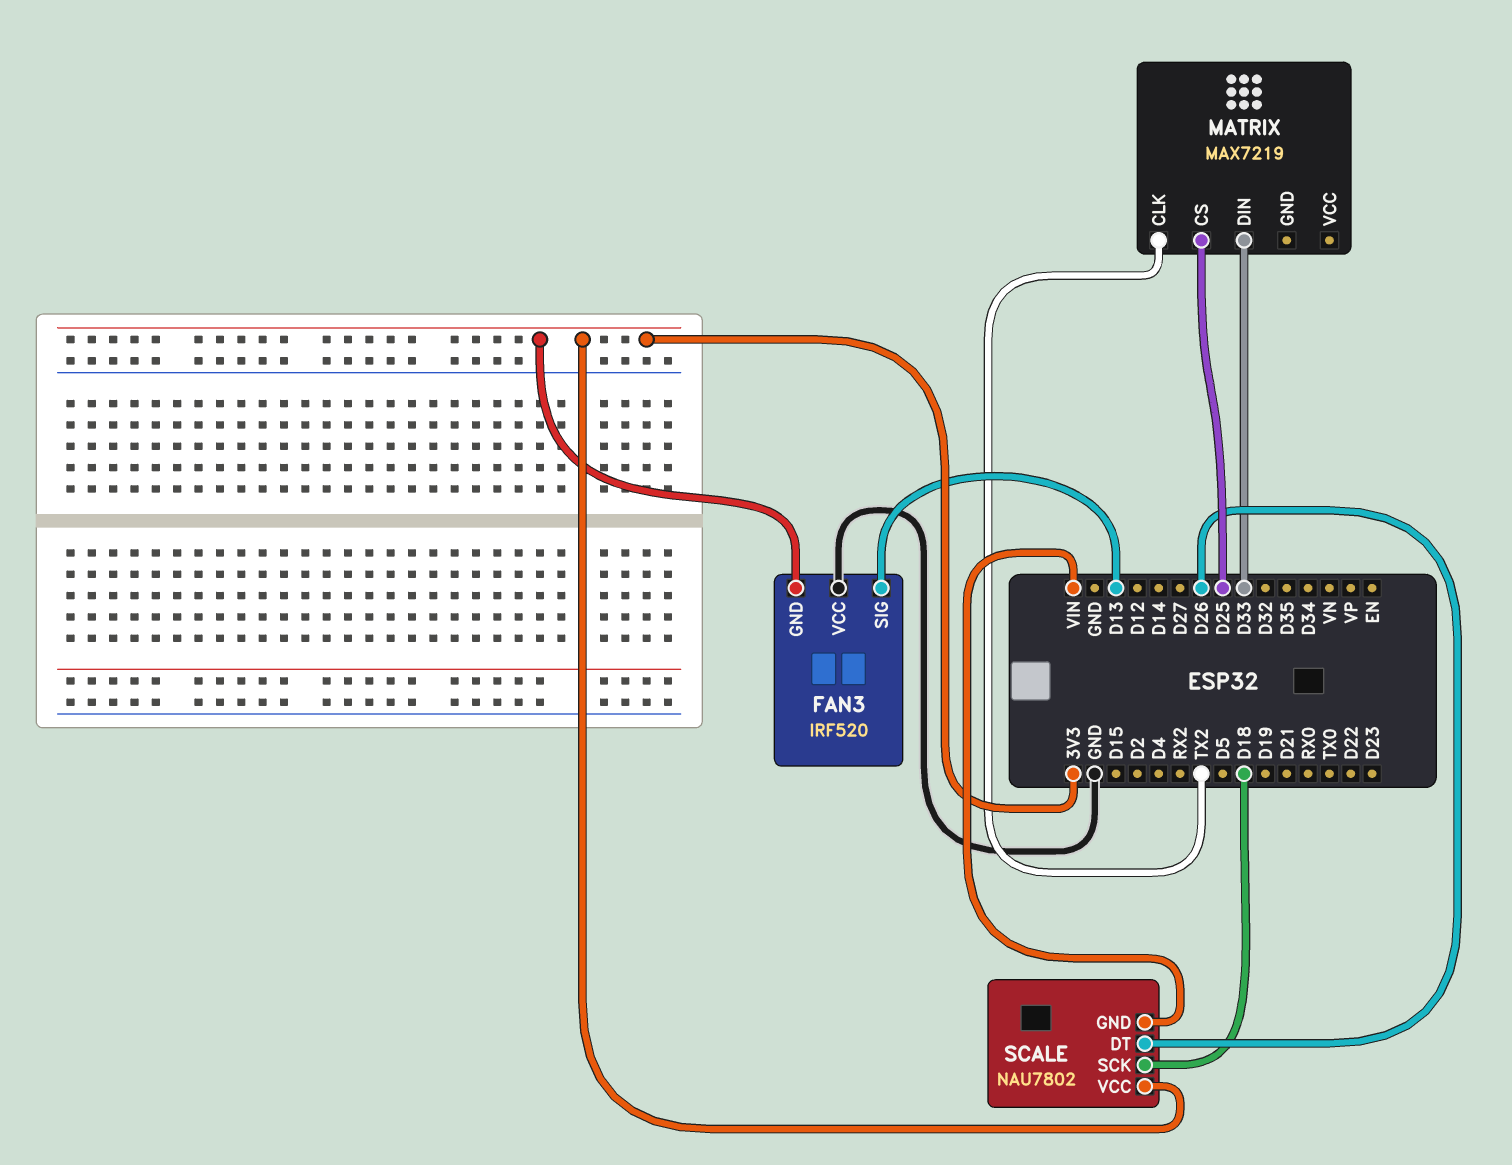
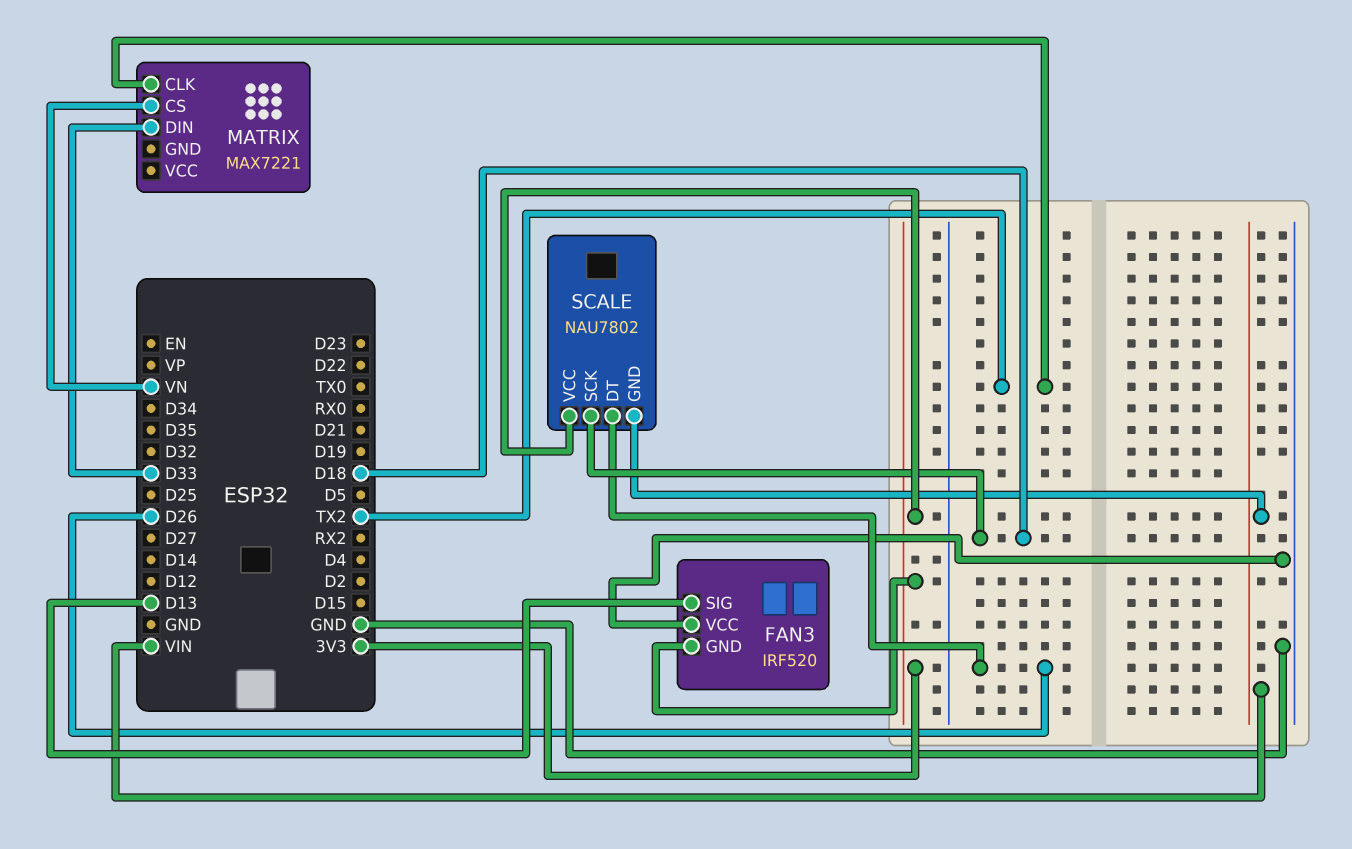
MATRIX: MAX7219 -> MAX7221
MATRIX pin CS: D25 -> VN

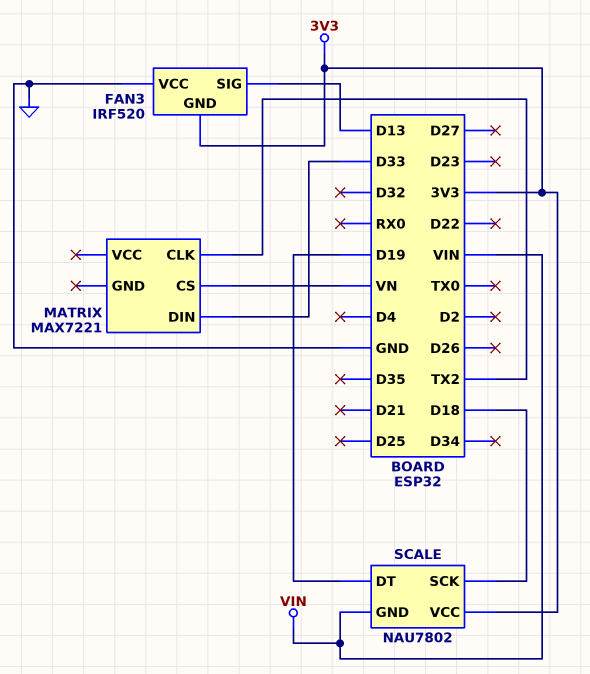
SCALE pin DT: D26 -> D19

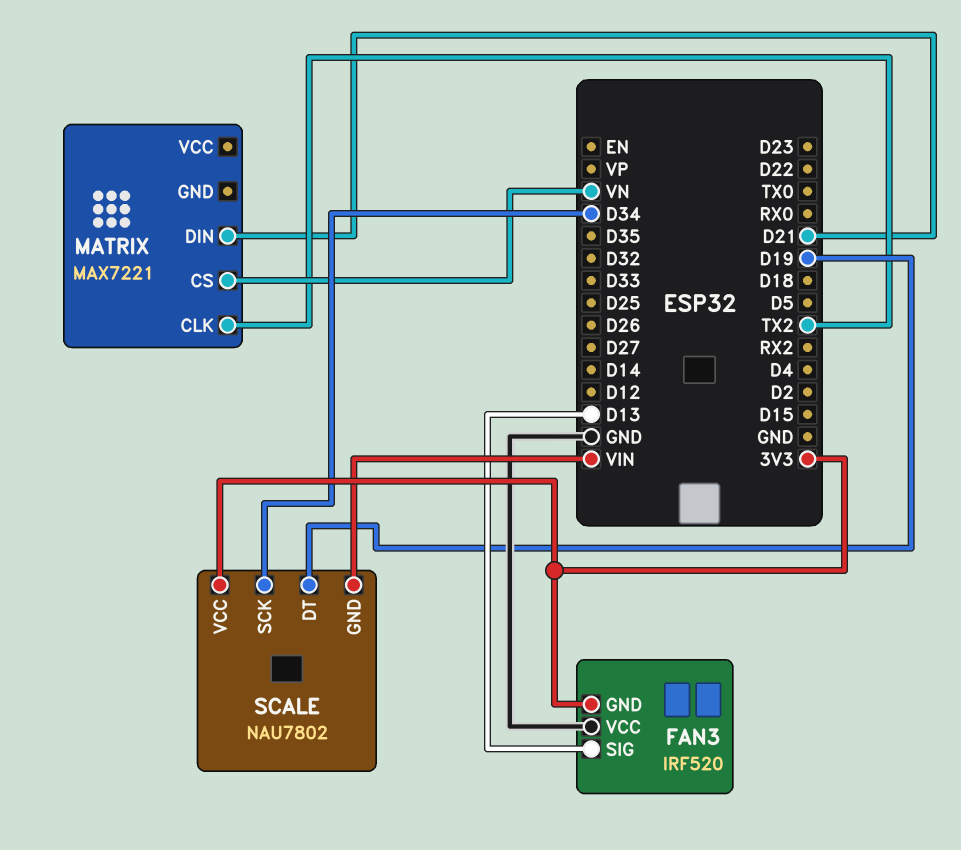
MATRIX pin DIN: D33 -> D21
SCALE pin SCK: D18 -> D34

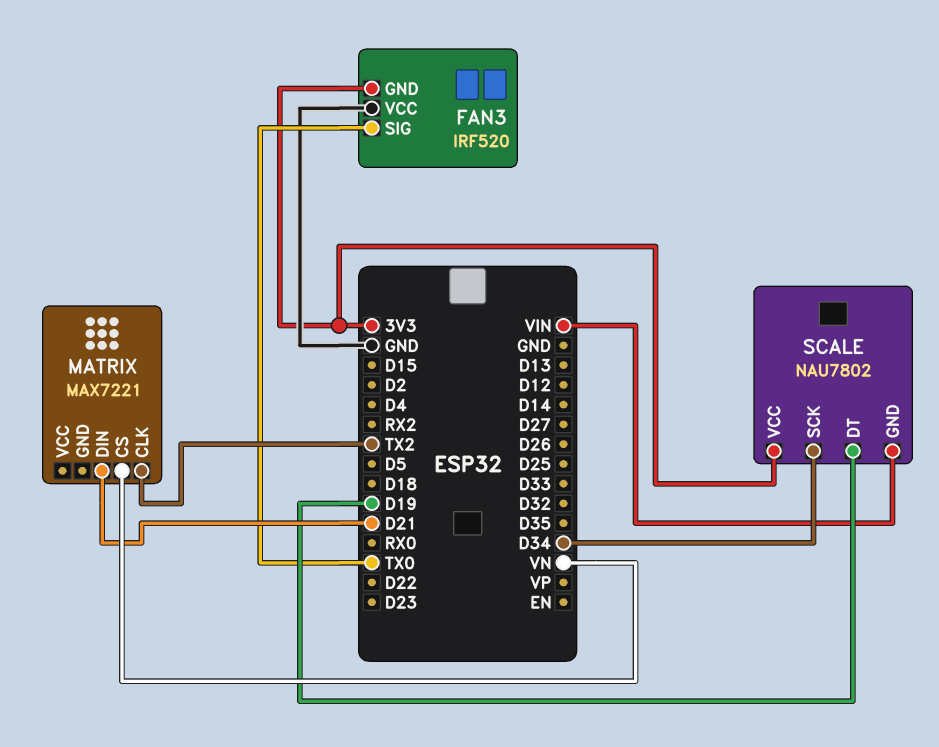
FAN3 pin SIG: D13 -> TX0

